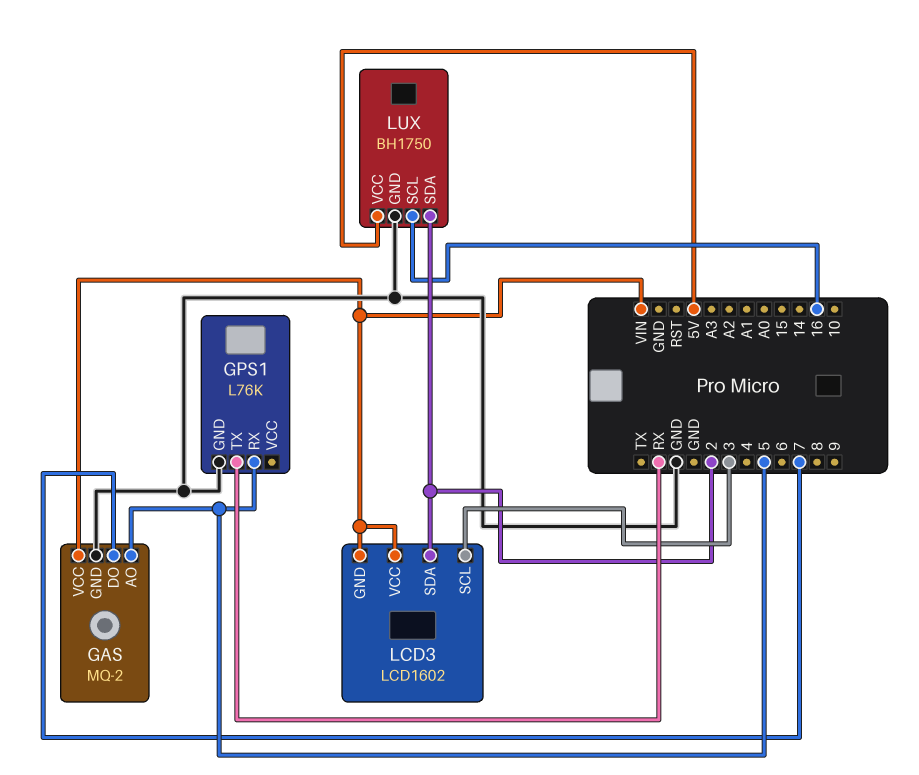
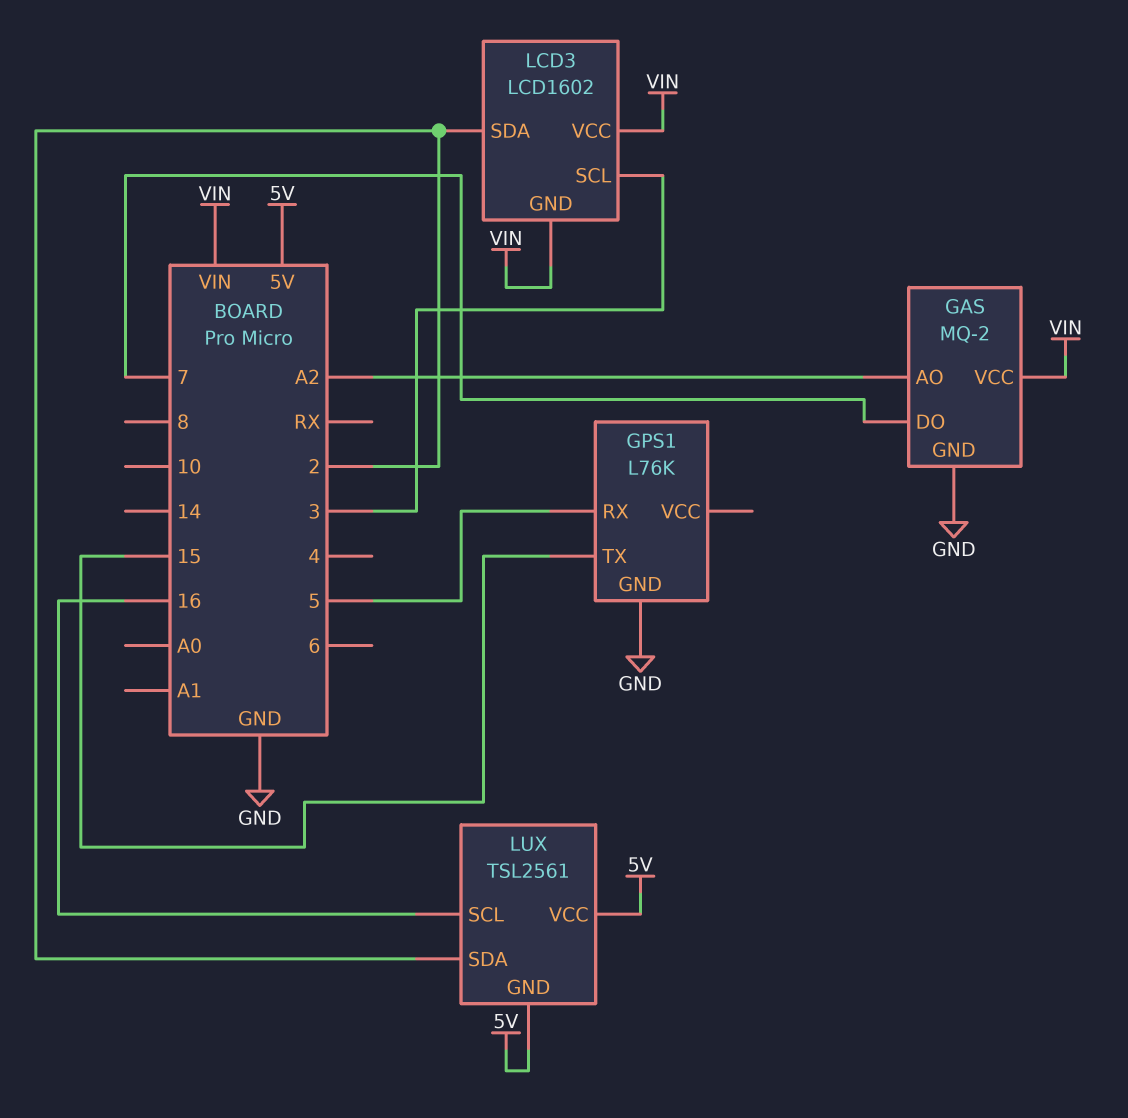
GAS pin AO: 5 -> A2
GPS1 pin TX: RX -> 15
LUX: BH1750 -> TSL2561
LUX pin GND: GND -> 5V

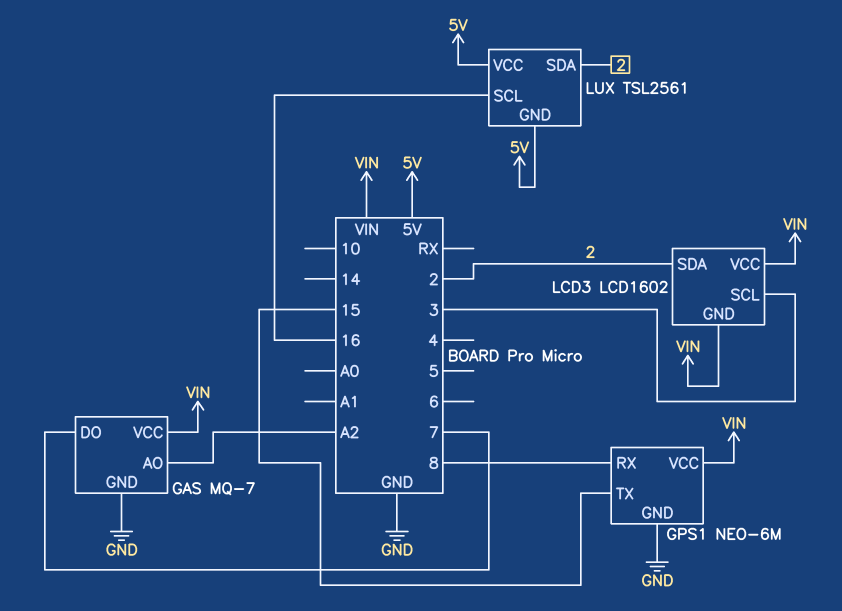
GAS: MQ-2 -> MQ-7
GPS1: L76K -> NEO-6M
GPS1 pin RX: 5 -> 8
GPS1 pin VCC: none -> VIN

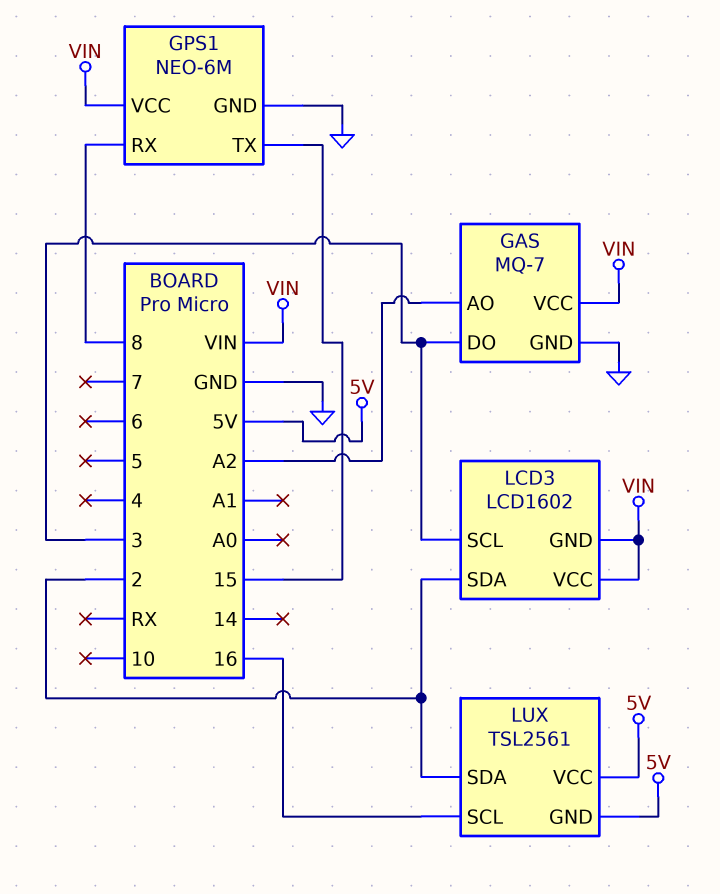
GAS pin DO: 7 -> 3

